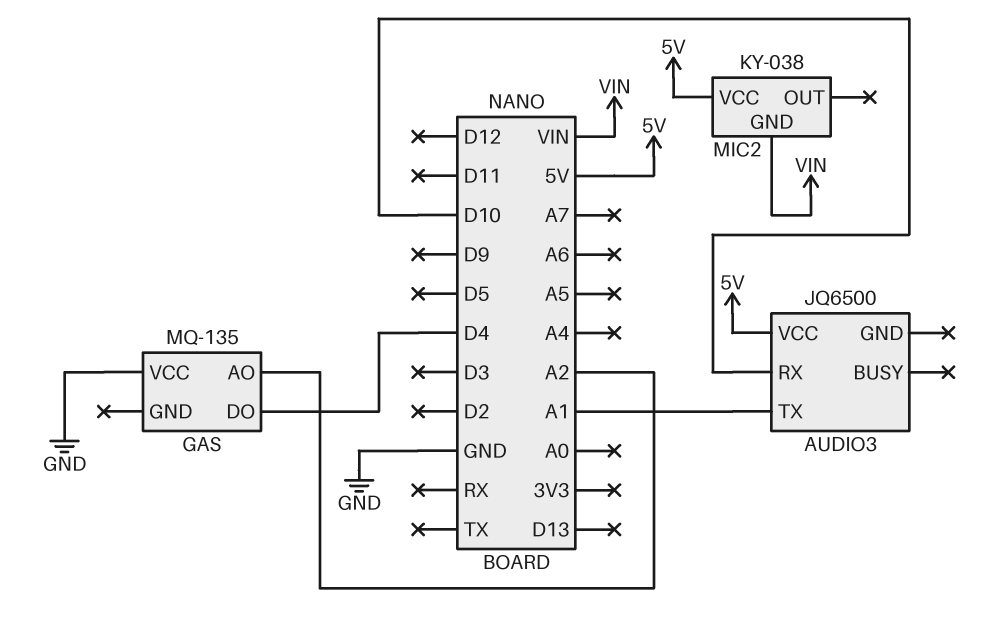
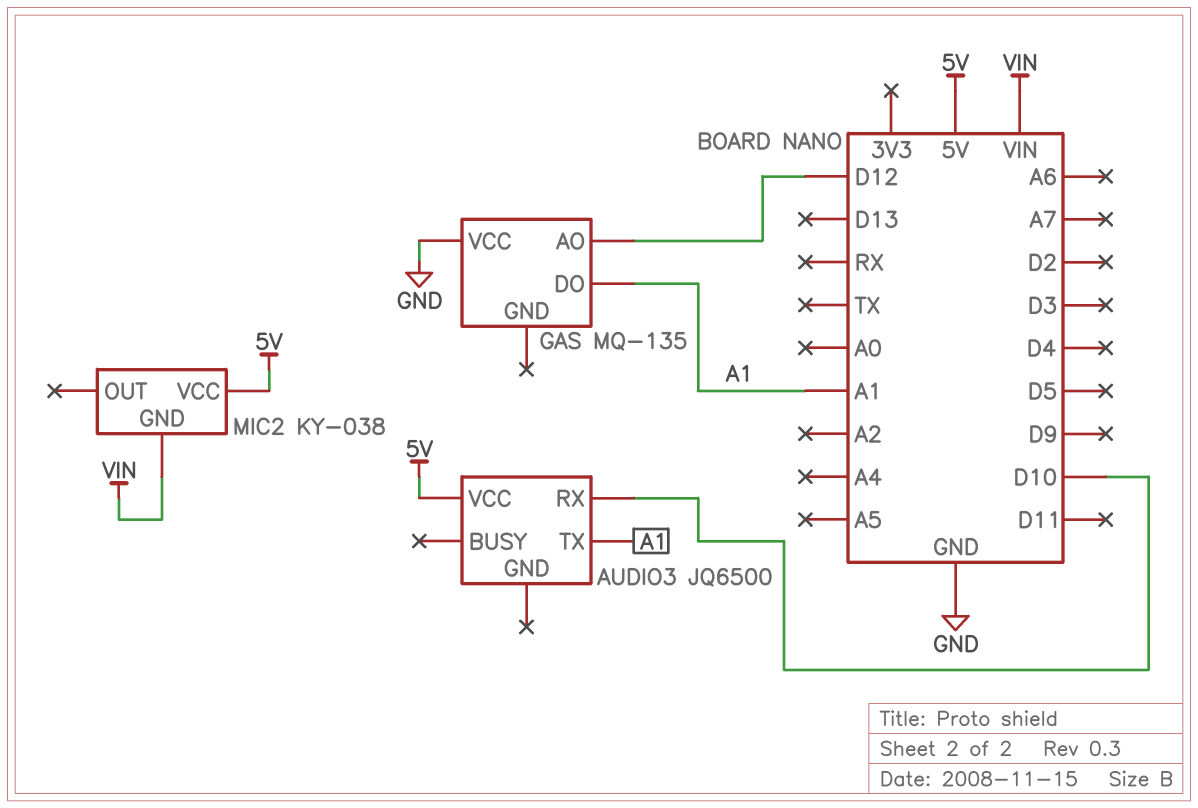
GAS pin AO: A2 -> D12
GAS pin DO: D4 -> A1

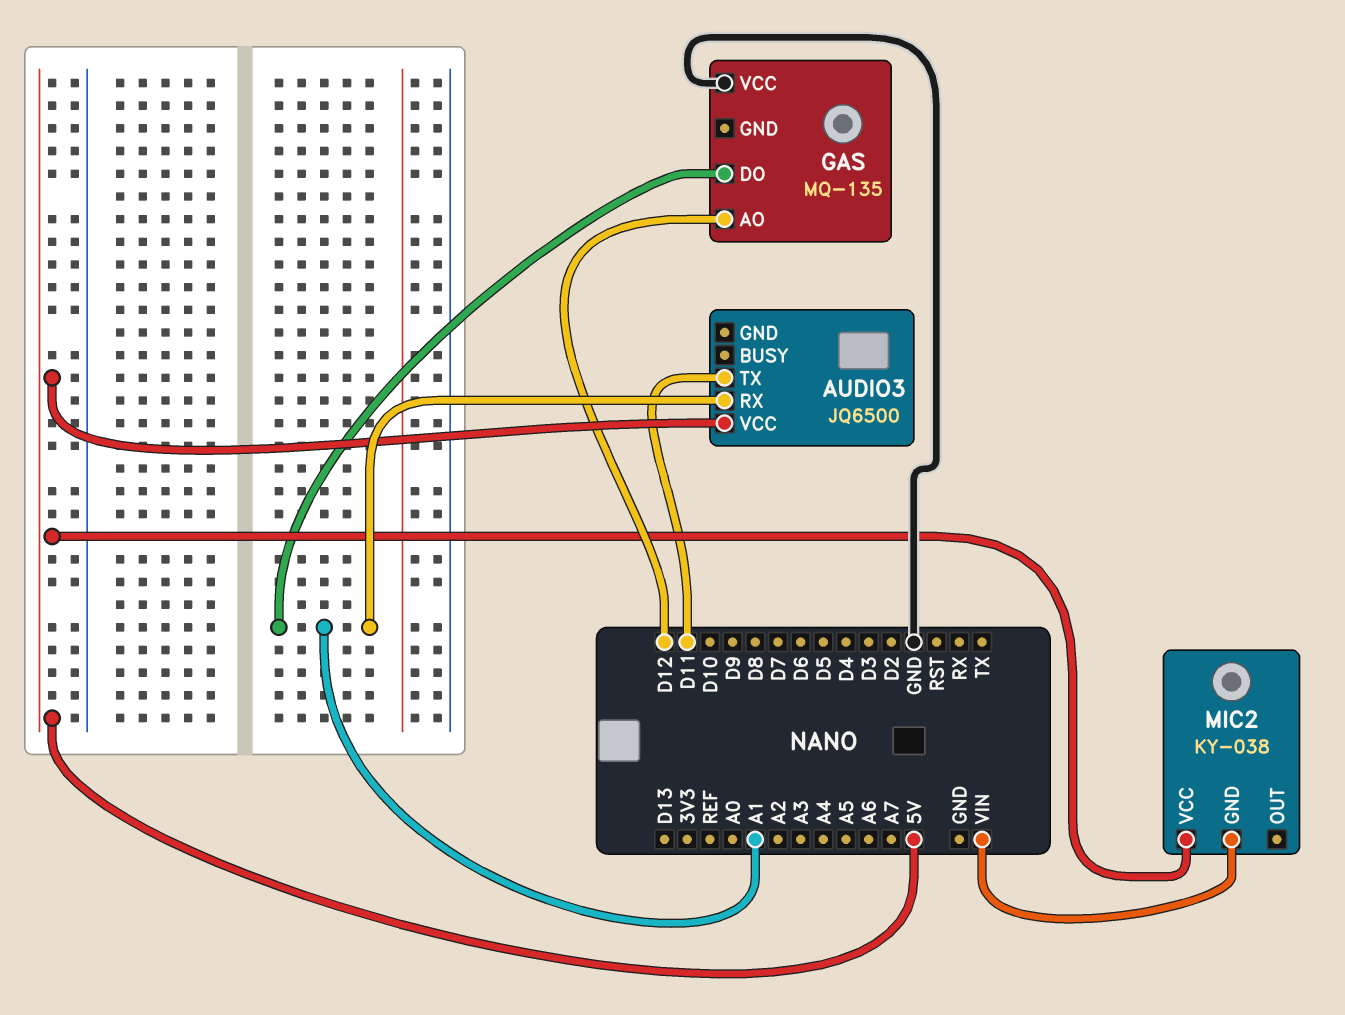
AUDIO3 pin RX: D10 -> A1
AUDIO3 pin TX: A1 -> D11

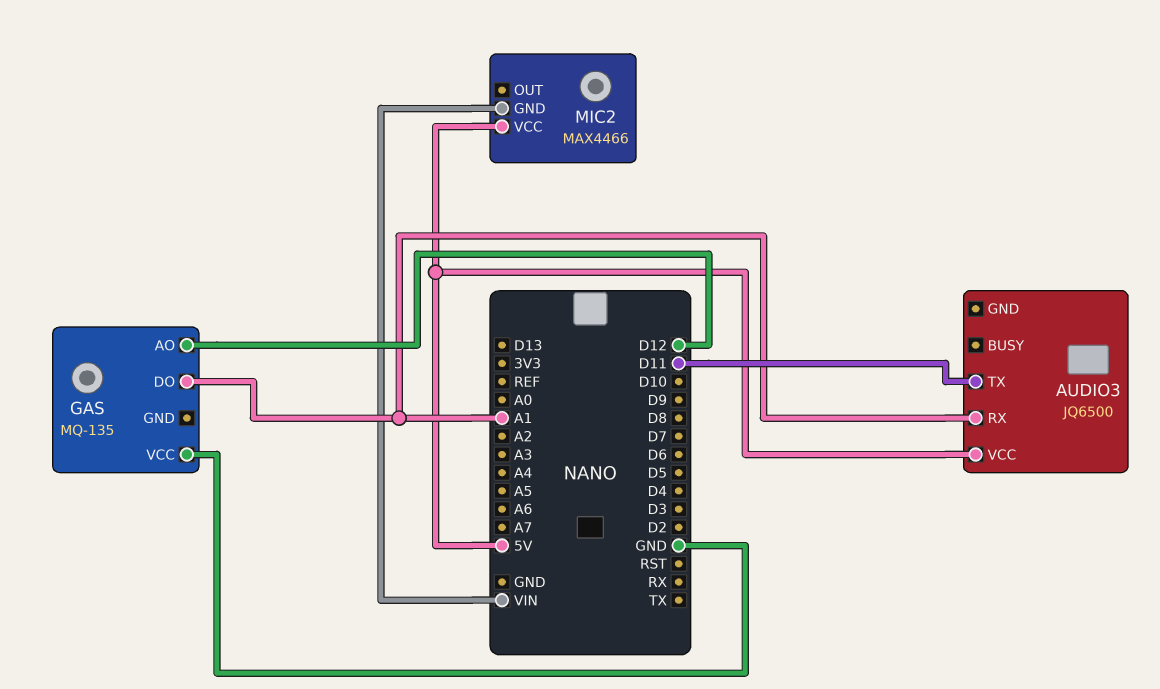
MIC2: KY-038 -> MAX4466

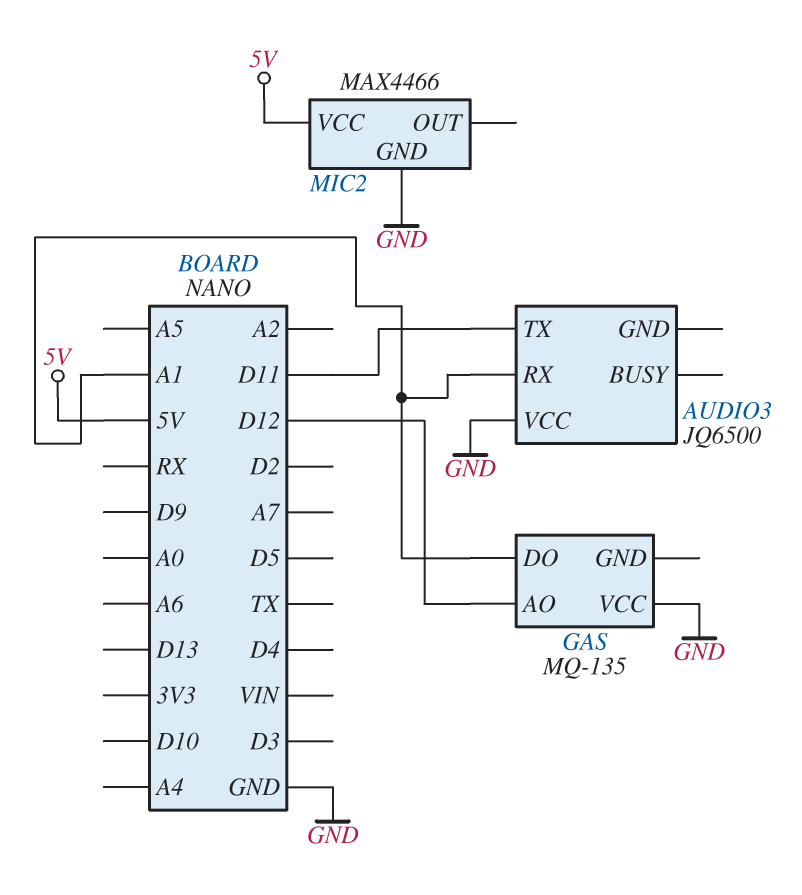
AUDIO3 pin VCC: 5V -> GND
MIC2 pin GND: VIN -> GND

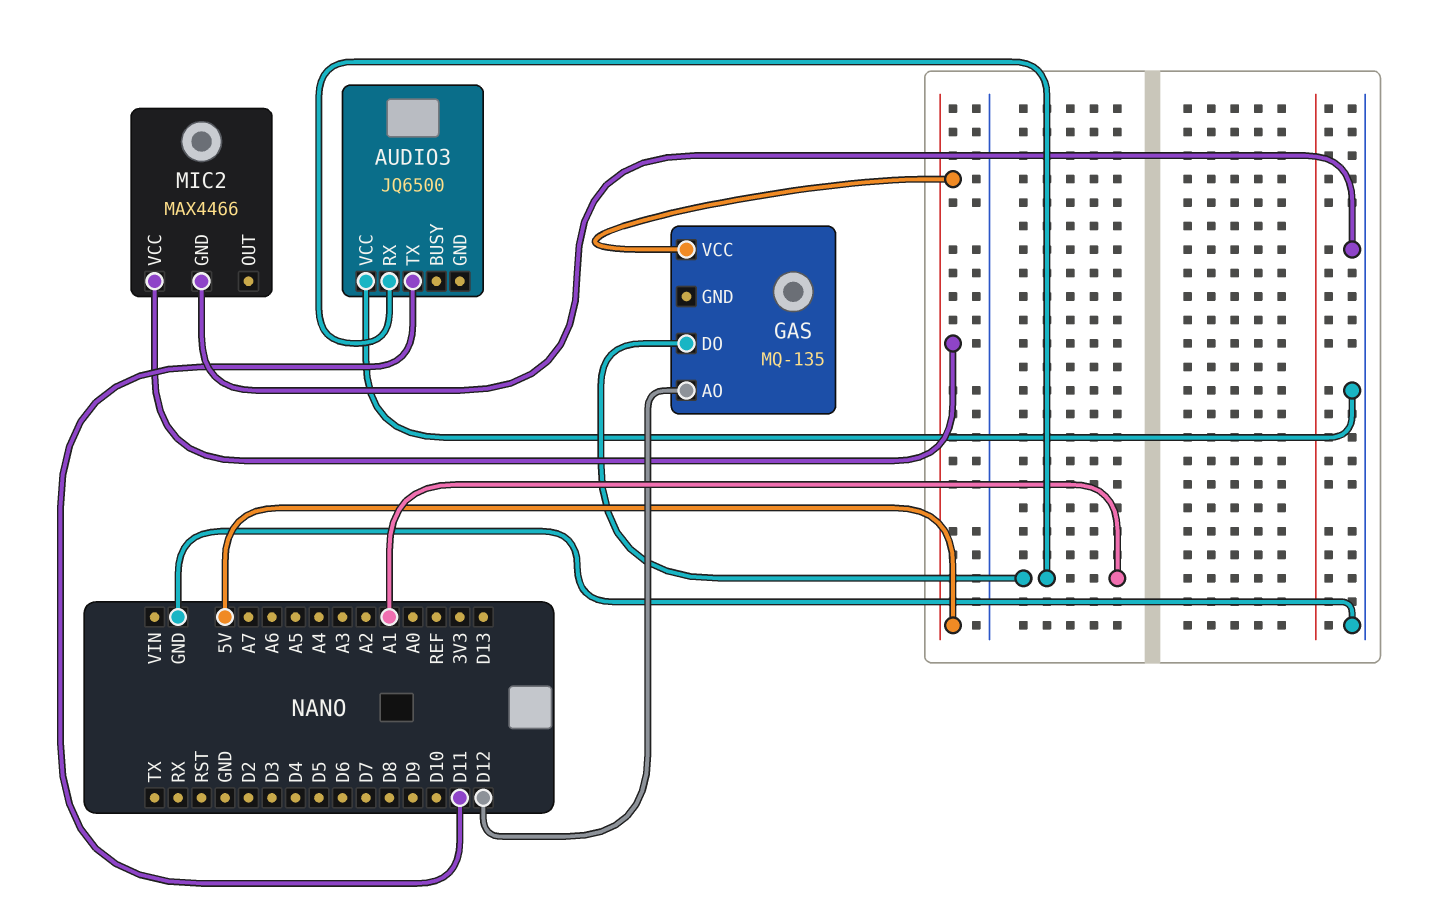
GAS pin VCC: GND -> 5V

